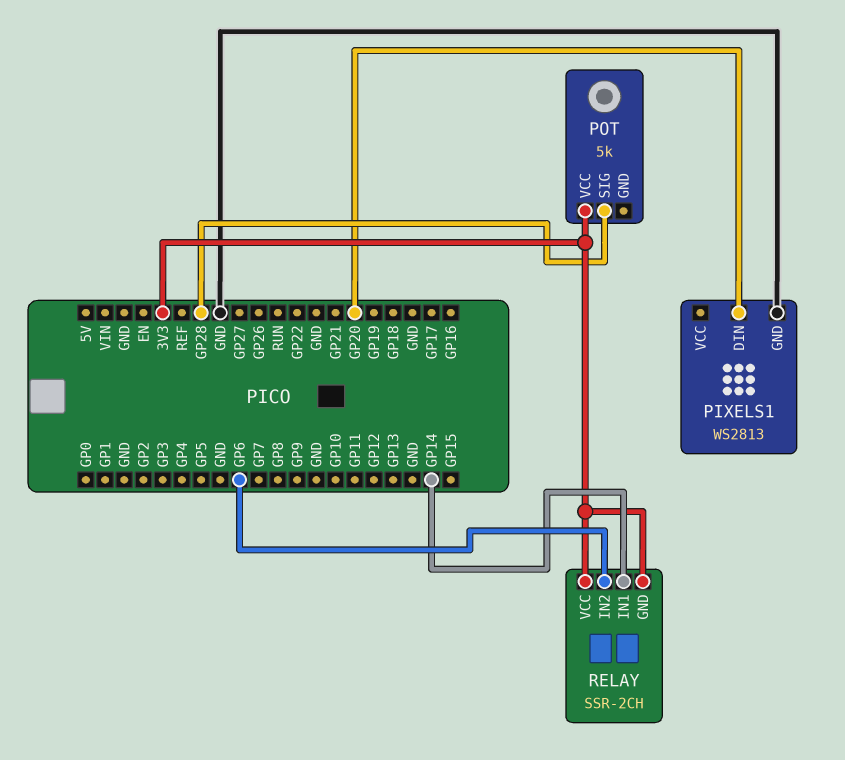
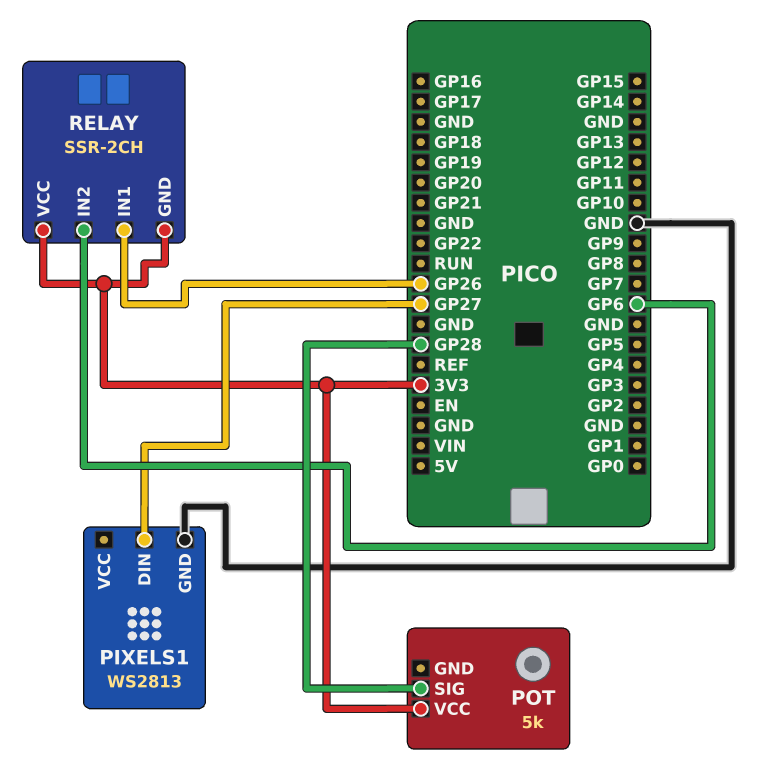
PIXELS1 pin DIN: GP20 -> GP27
RELAY pin IN1: GP14 -> GP26

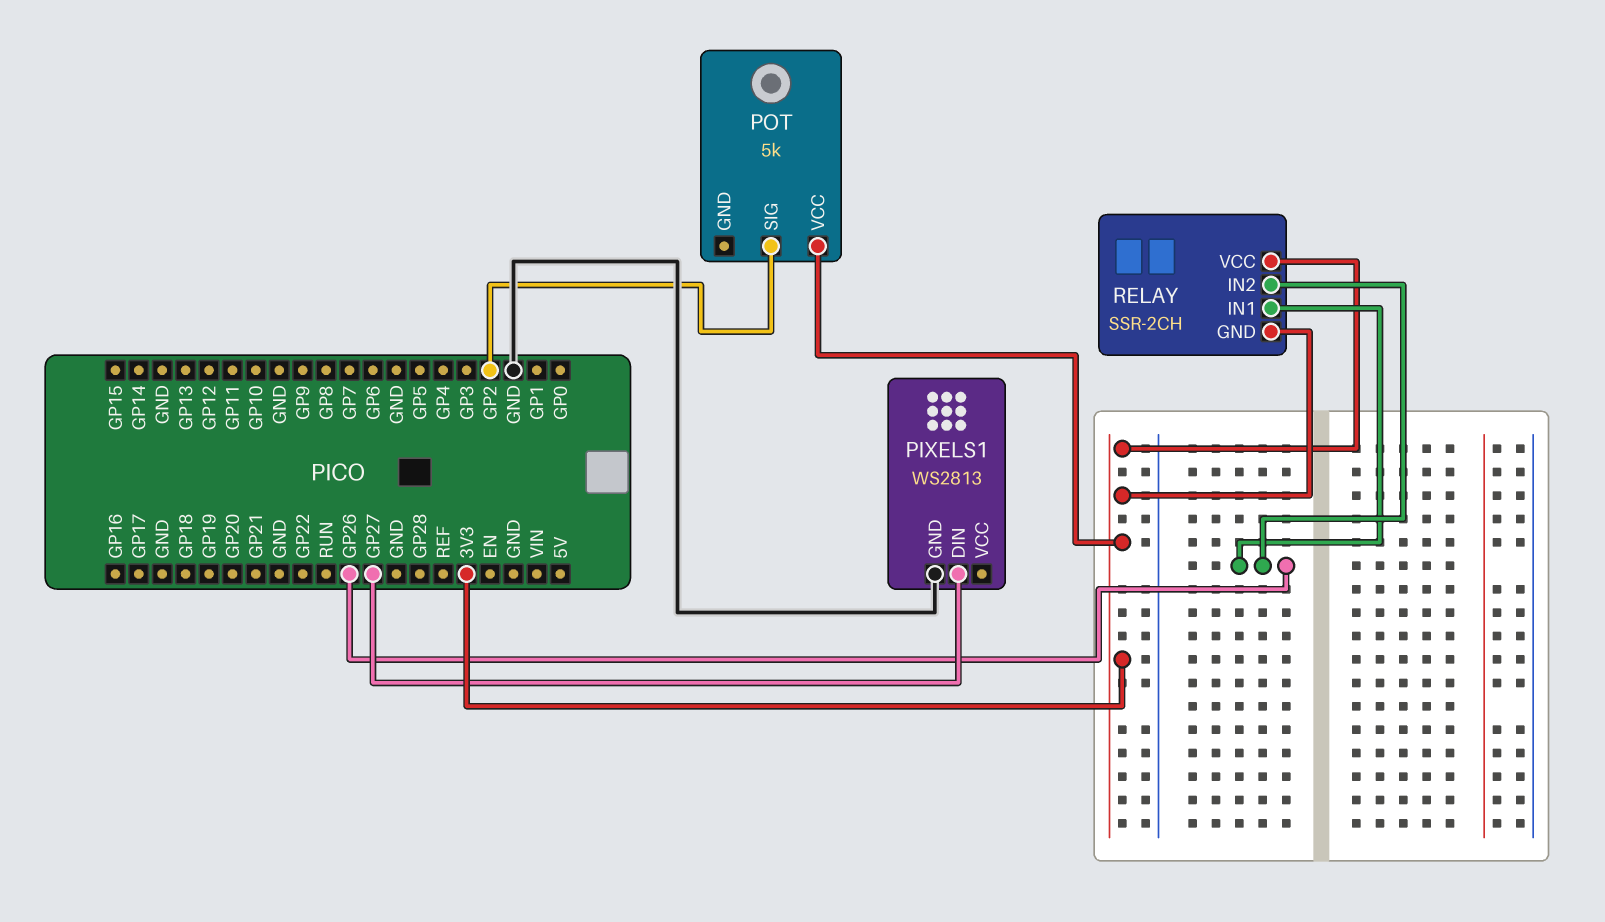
POT pin SIG: GP28 -> GP2
RELAY pin IN2: GP6 -> GP26

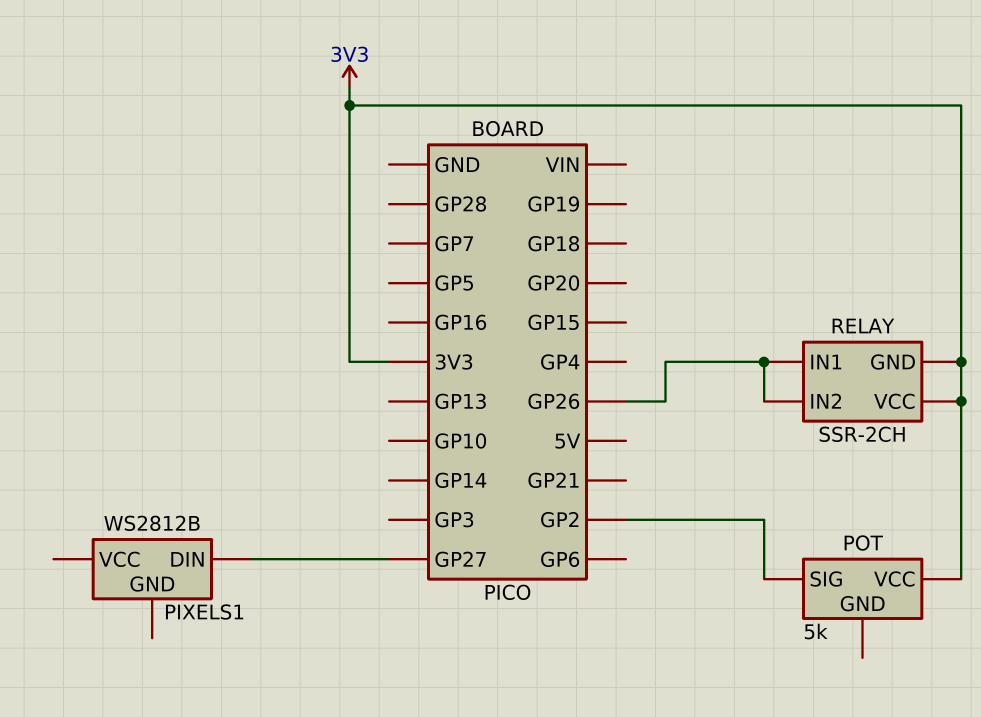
PIXELS1: WS2813 -> WS2812B
PIXELS1 pin GND: GND -> none

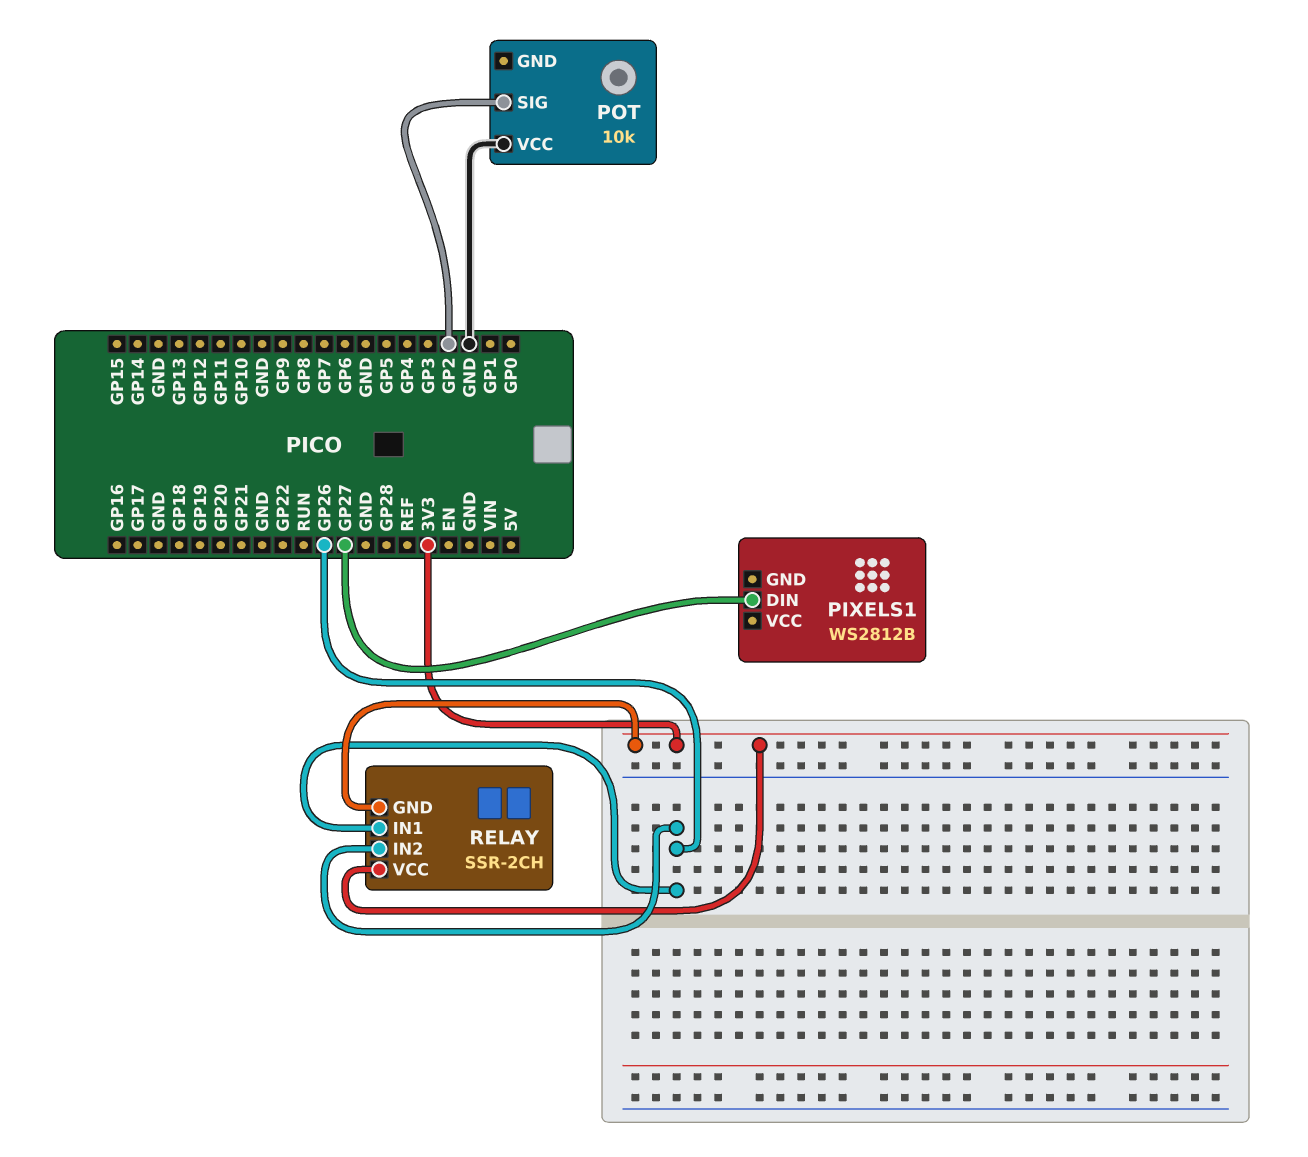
POT: 5k -> 10k
POT pin VCC: 3V3 -> GND

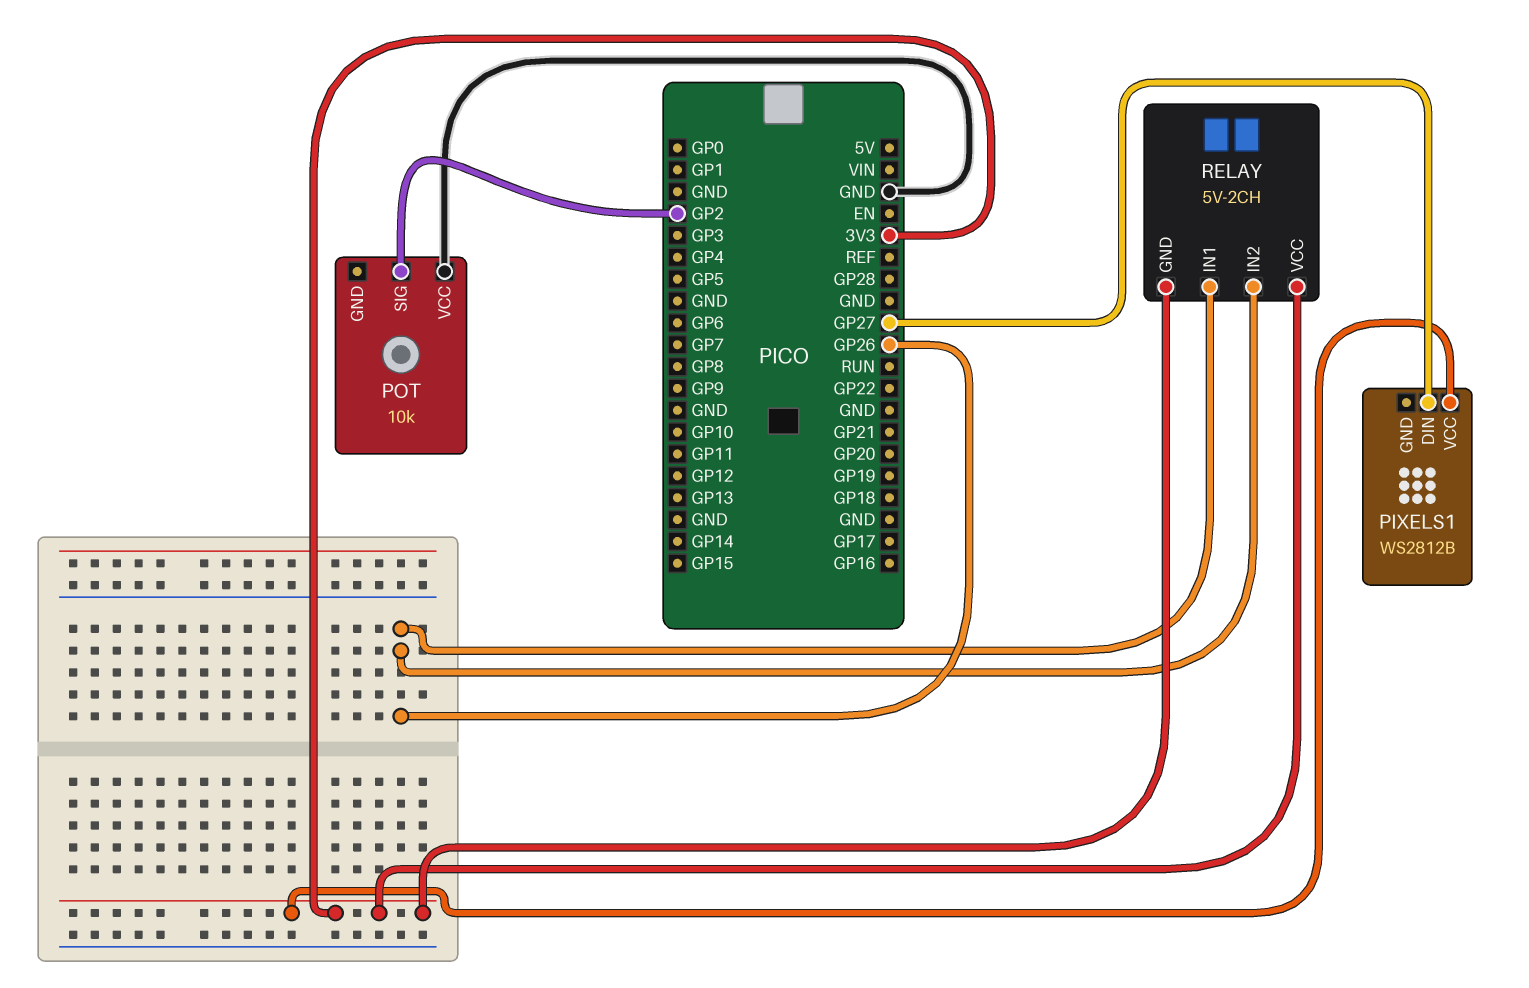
PIXELS1 pin VCC: none -> 3V3
RELAY: SSR-2CH -> 5V-2CH

